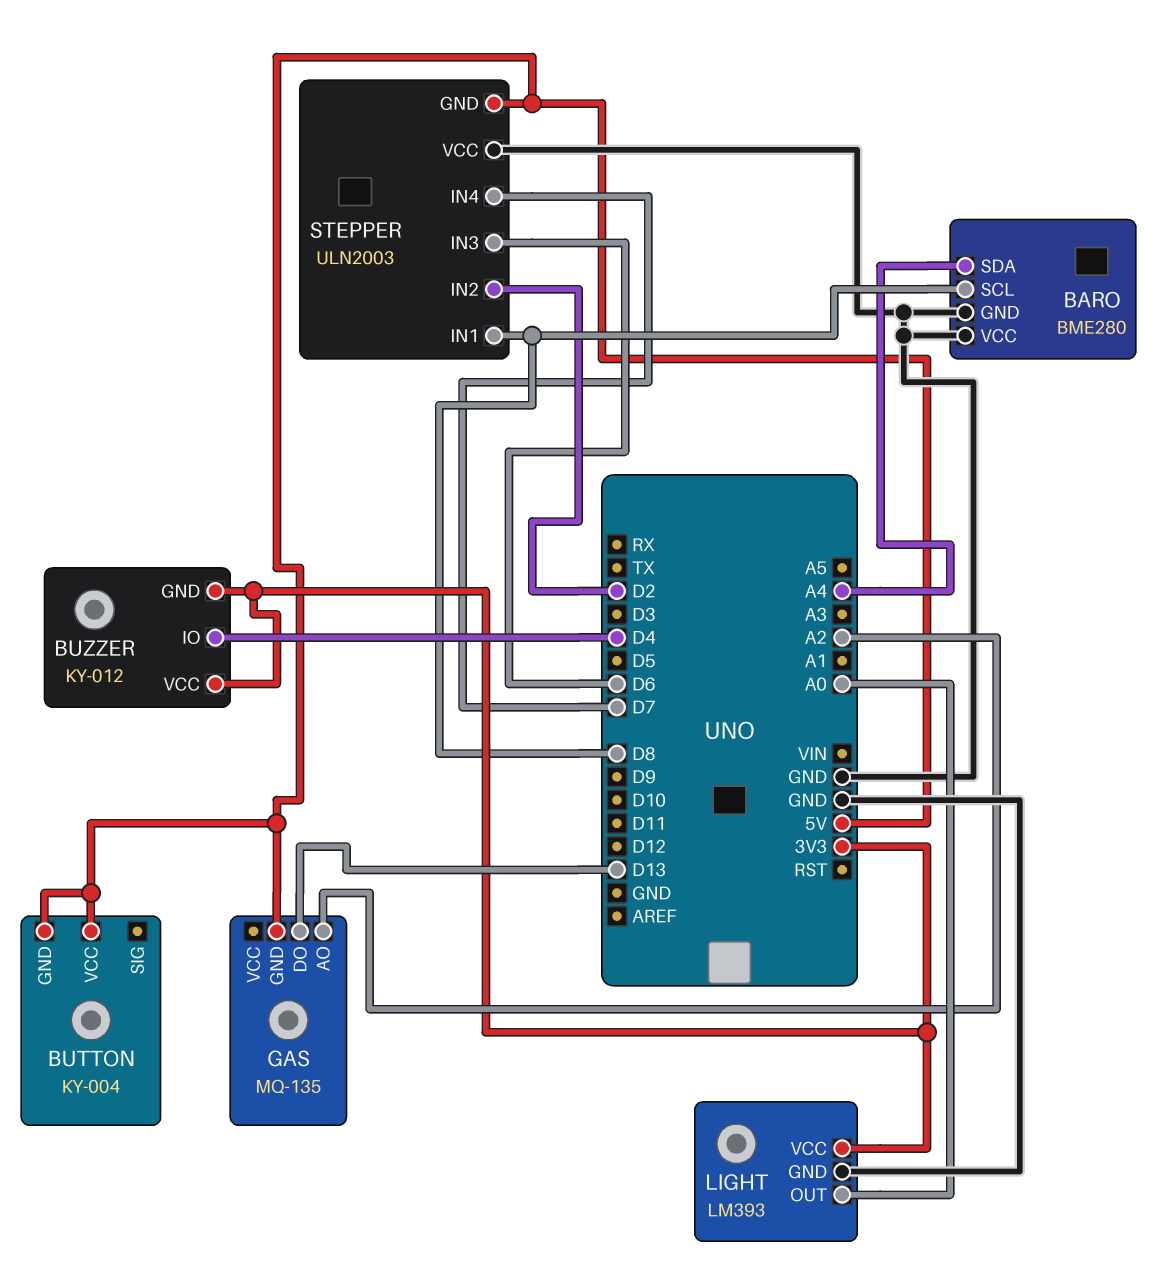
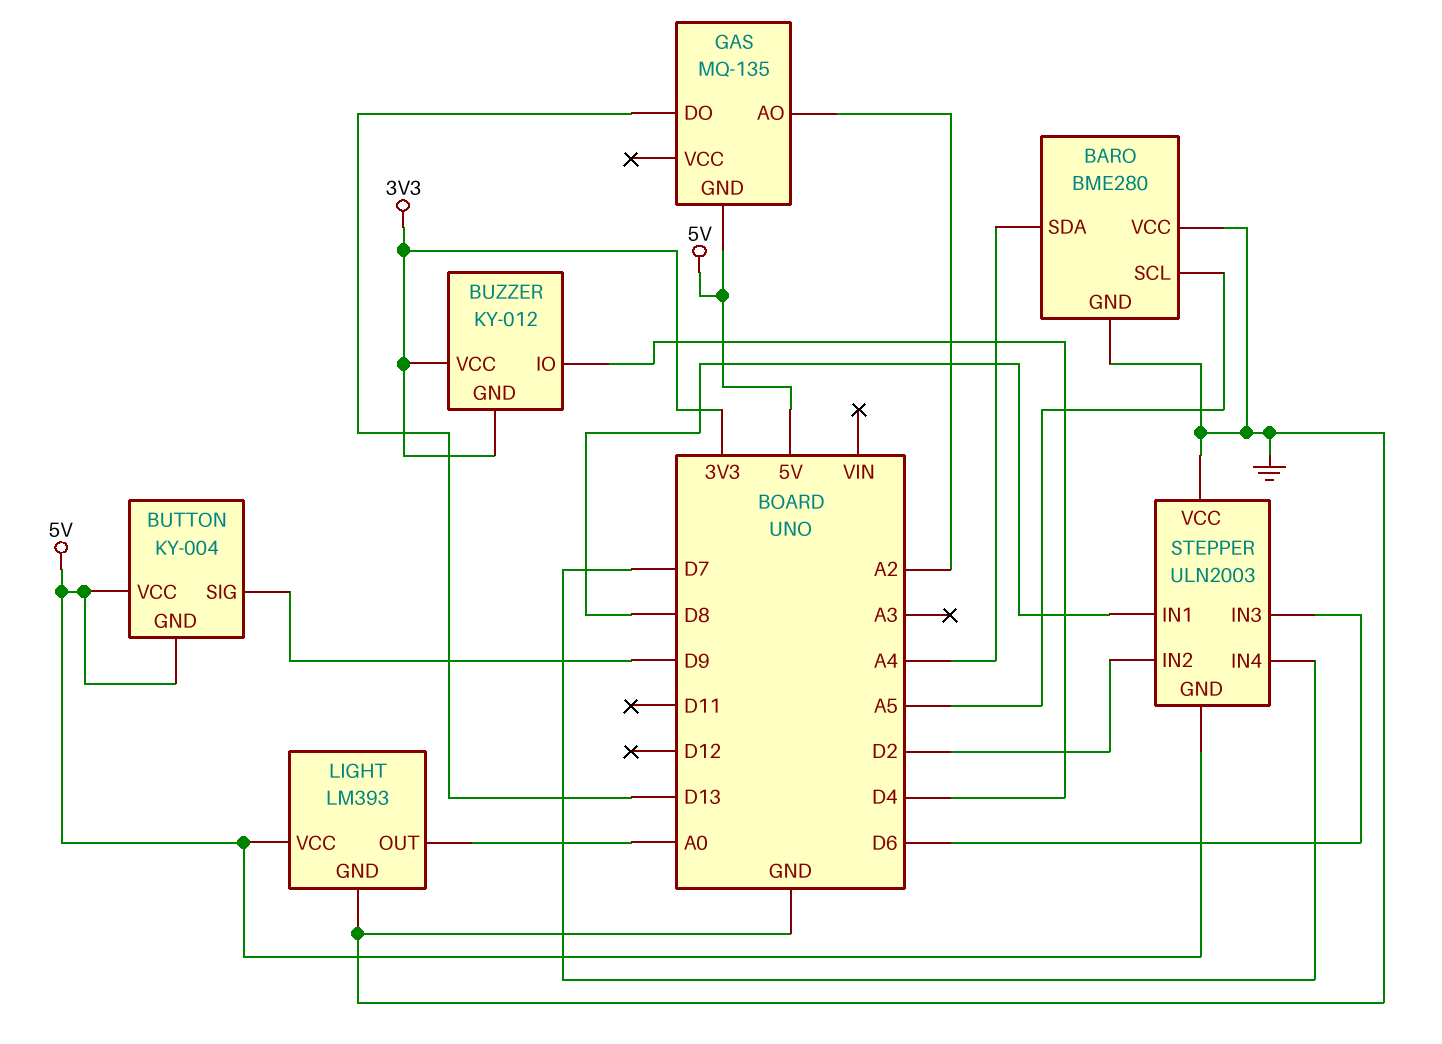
BARO pin SCL: D8 -> A5
BUTTON pin SIG: none -> D9
LIGHT pin VCC: 3V3 -> 5V

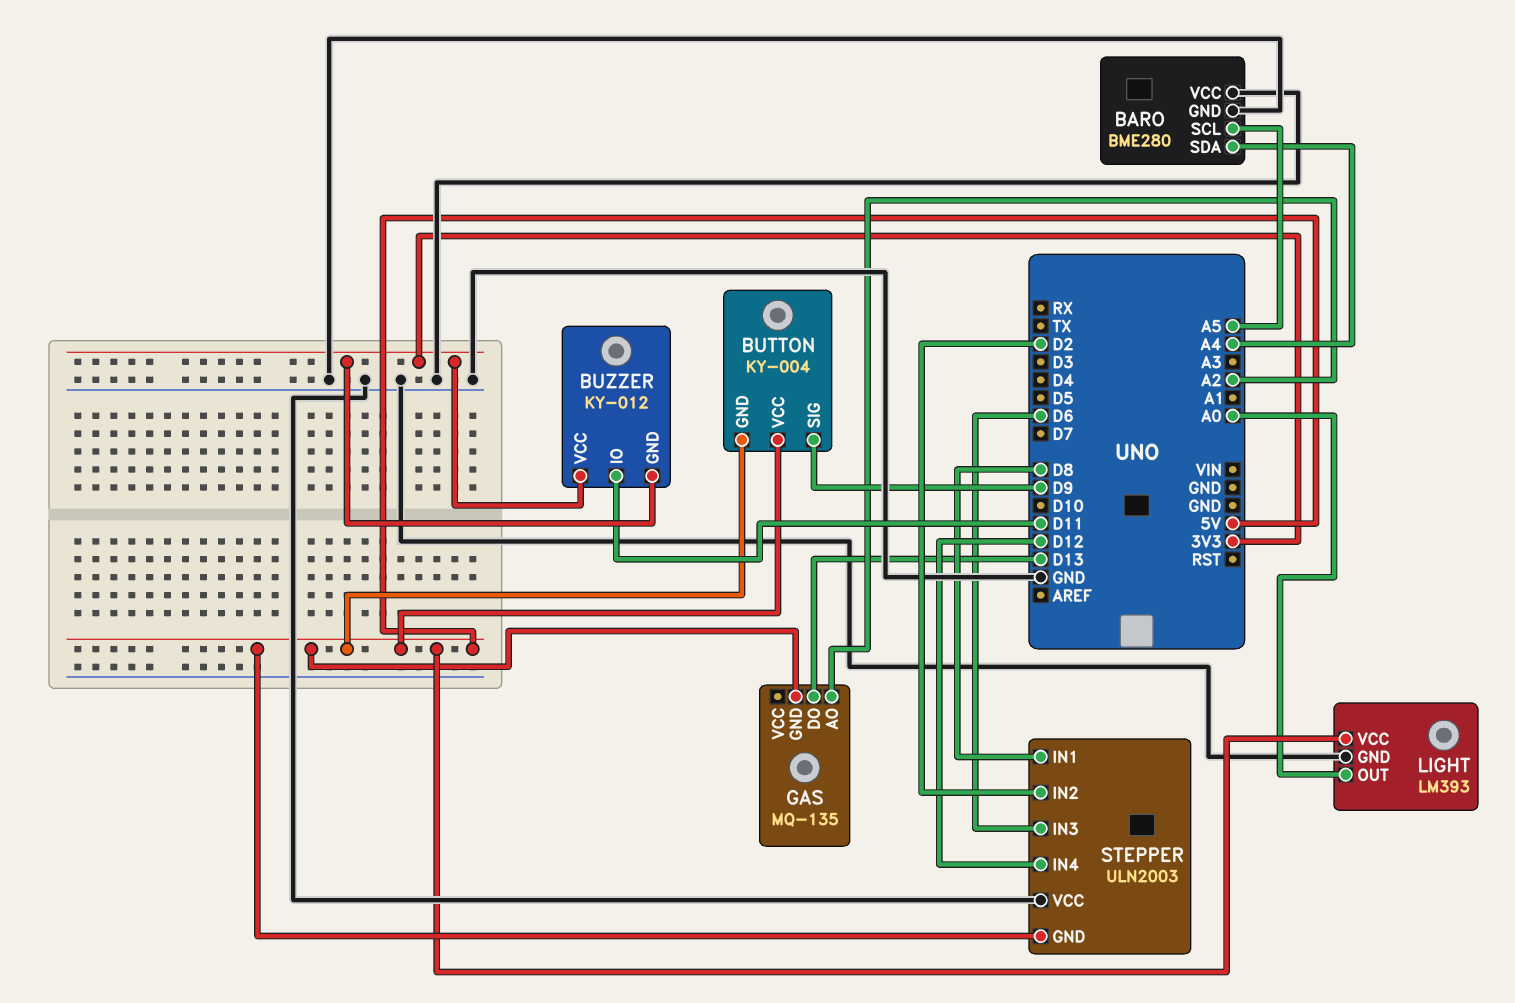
BUZZER pin IO: D4 -> D11
STEPPER pin IN4: D7 -> D12

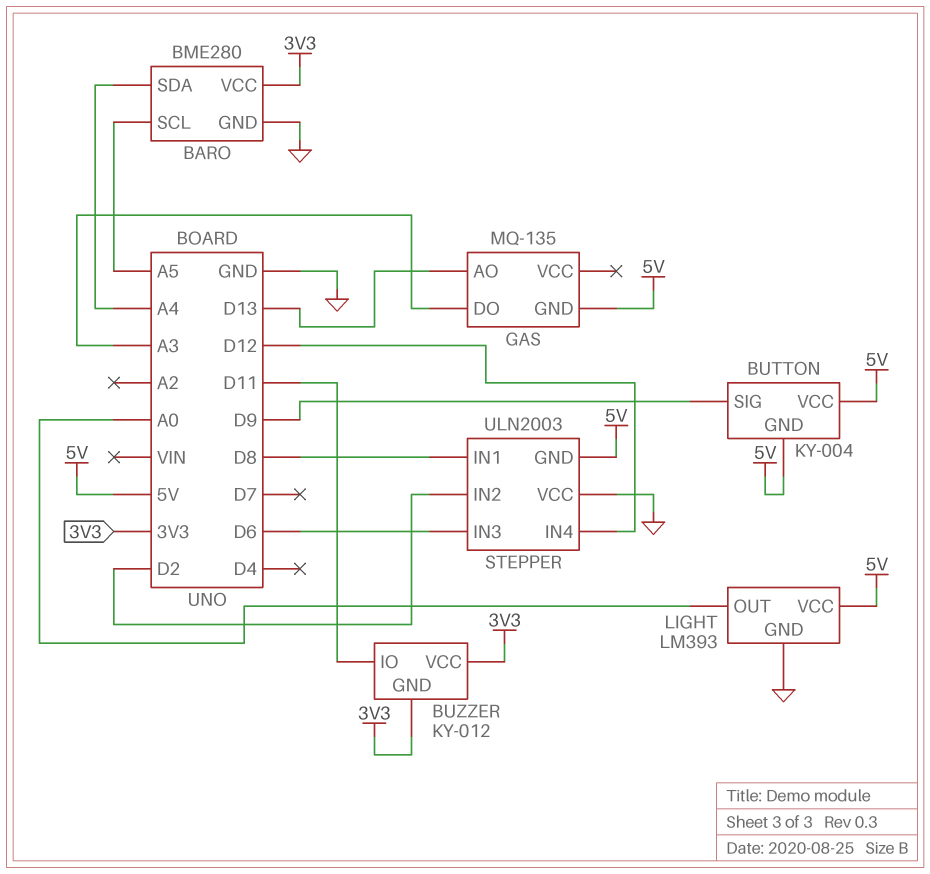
BARO pin VCC: GND -> 3V3
GAS pin AO: A2 -> D13
GAS pin DO: D13 -> A3

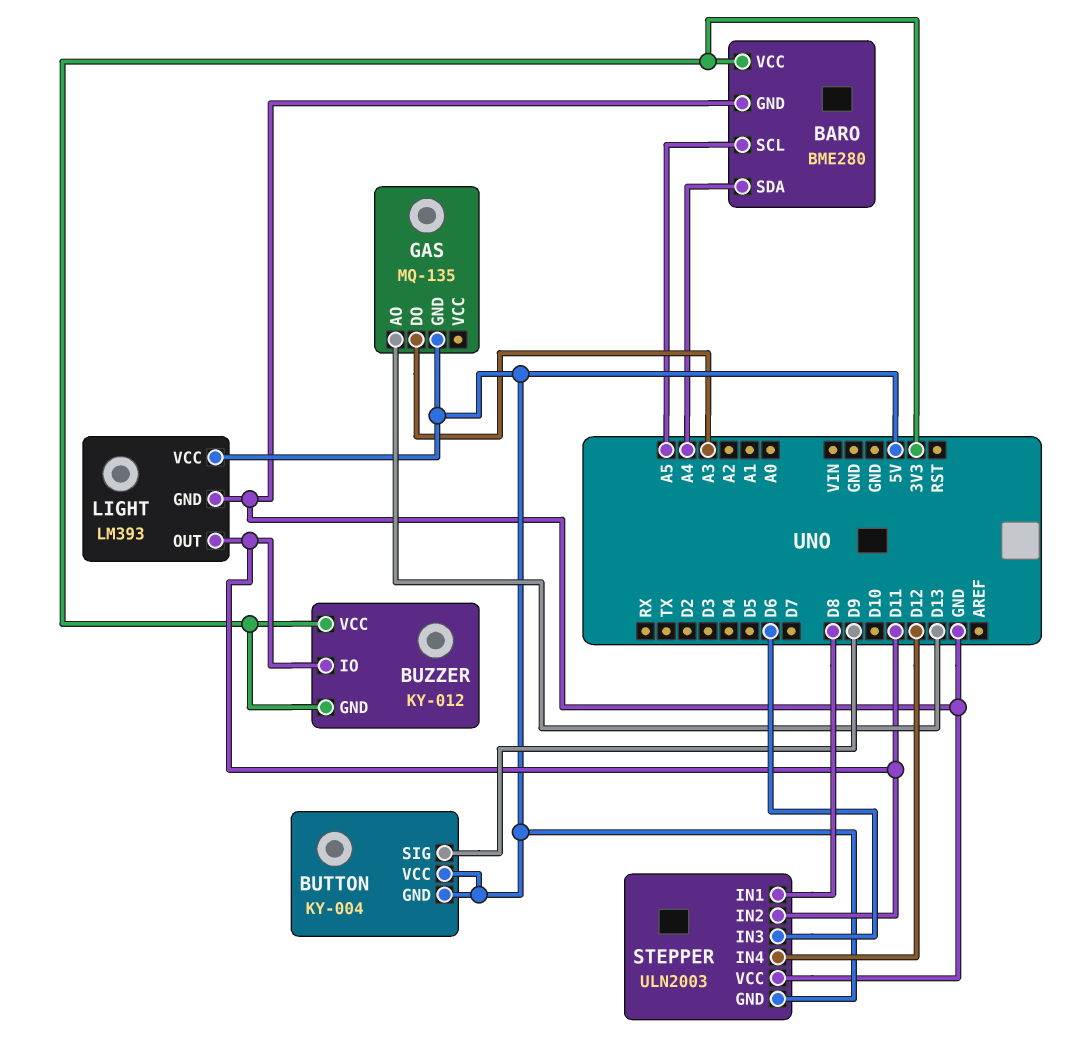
LIGHT pin OUT: A0 -> D11
STEPPER pin IN2: D2 -> D11

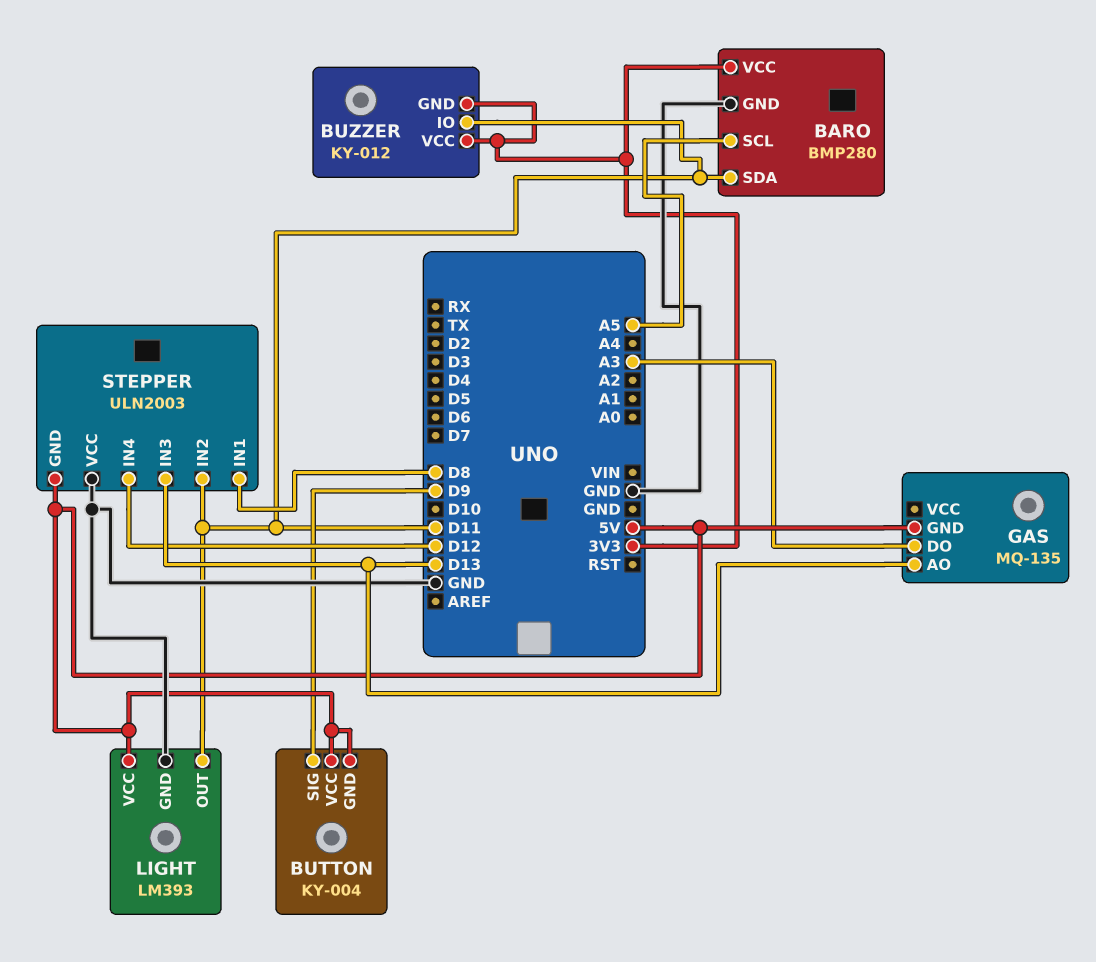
BARO: BME280 -> BMP280
BARO pin SDA: A4 -> D11
STEPPER pin IN3: D6 -> D13

